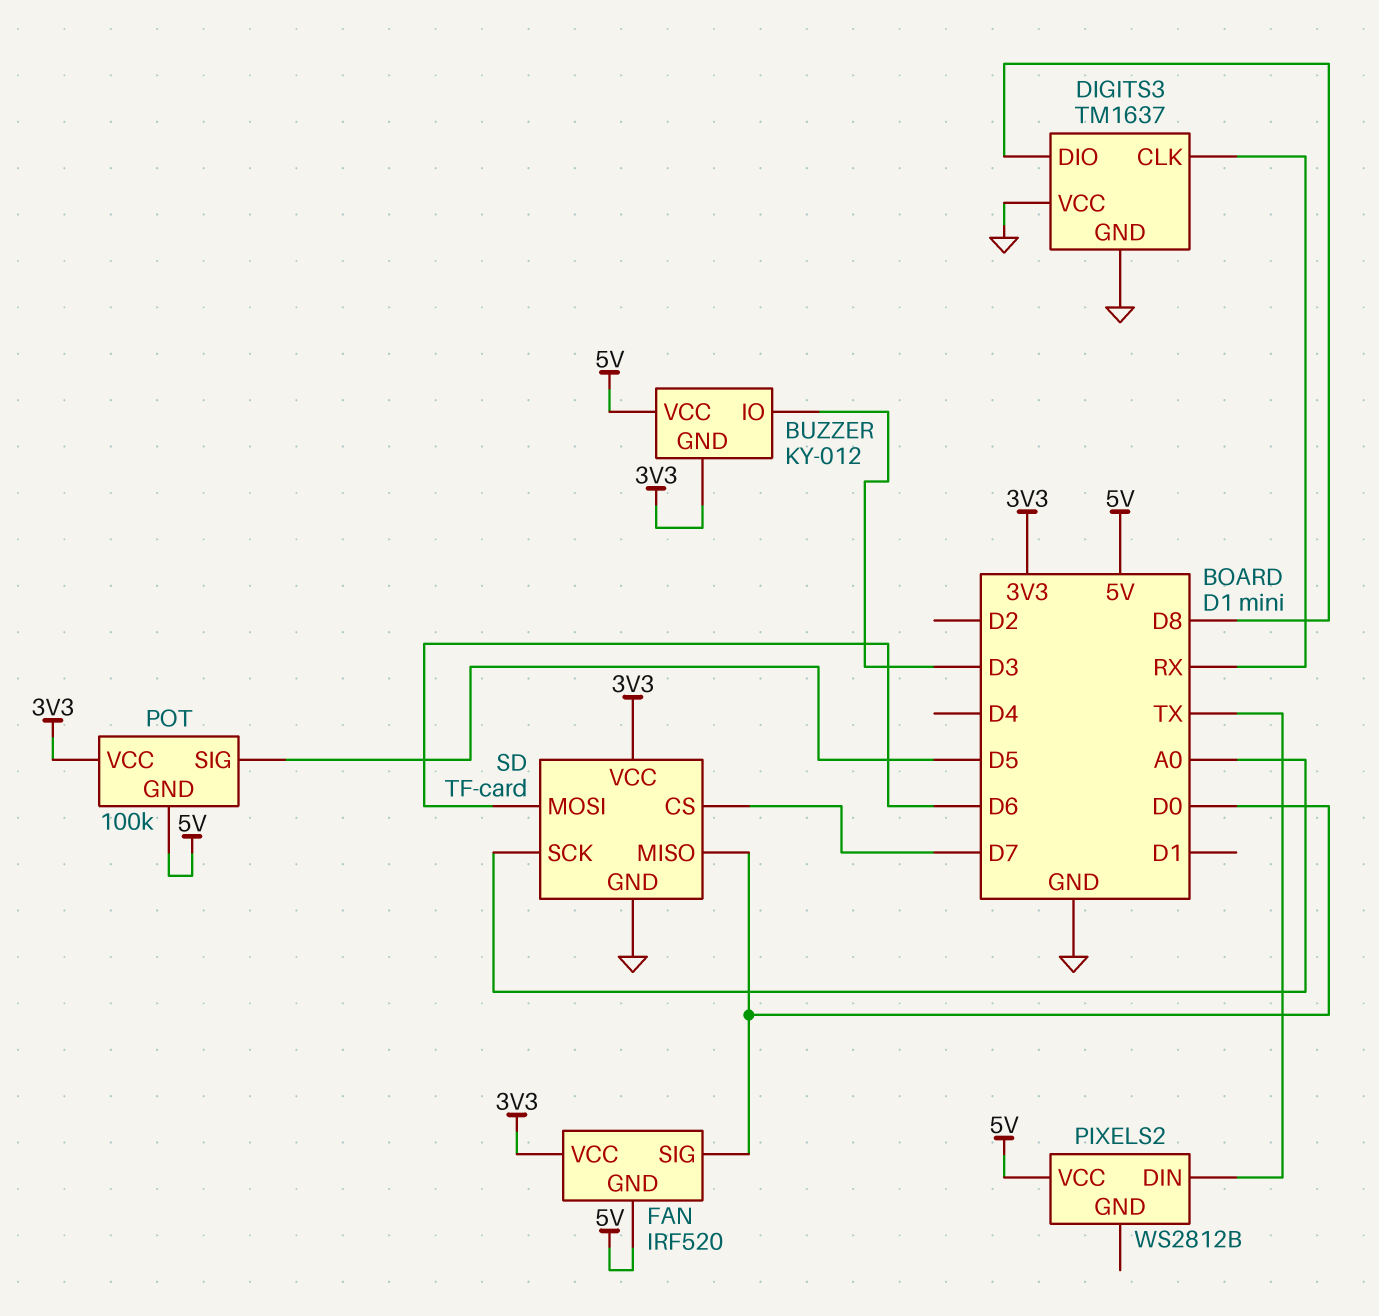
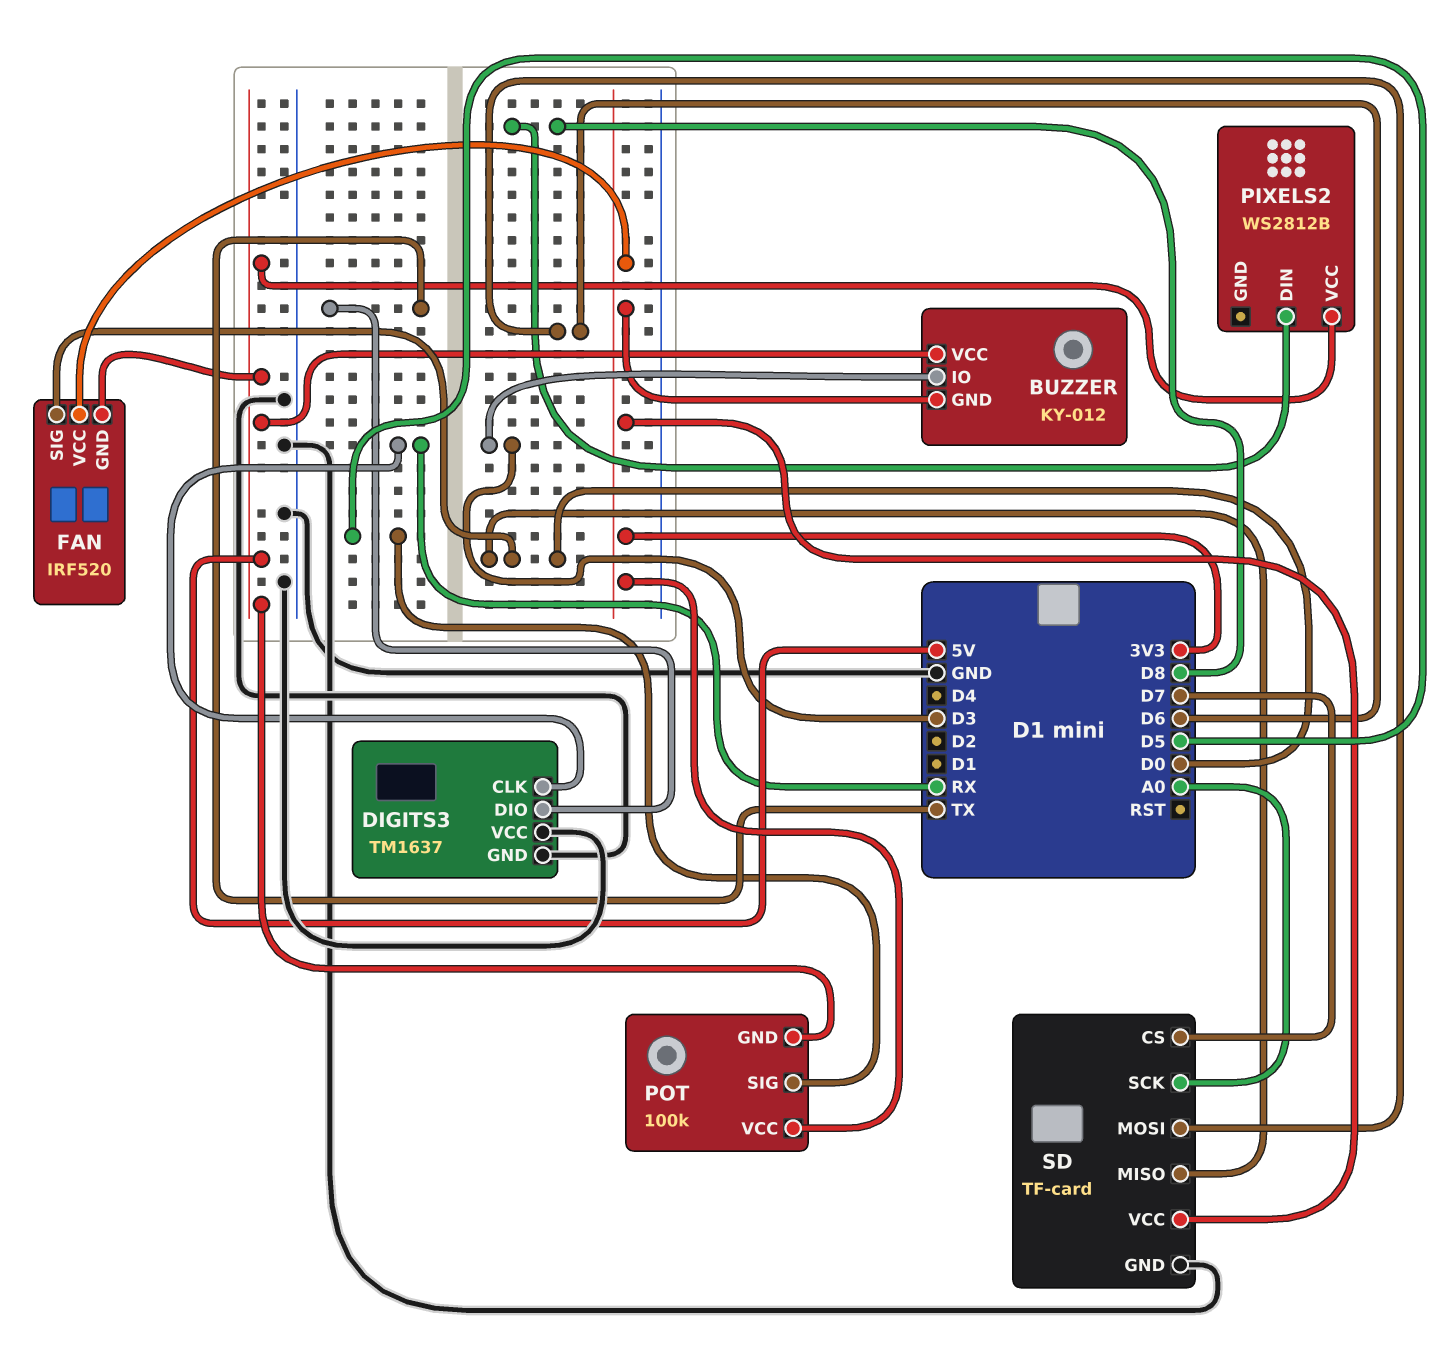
DIGITS3 pin DIO: D8 -> TX
PIXELS2 pin DIN: TX -> D8

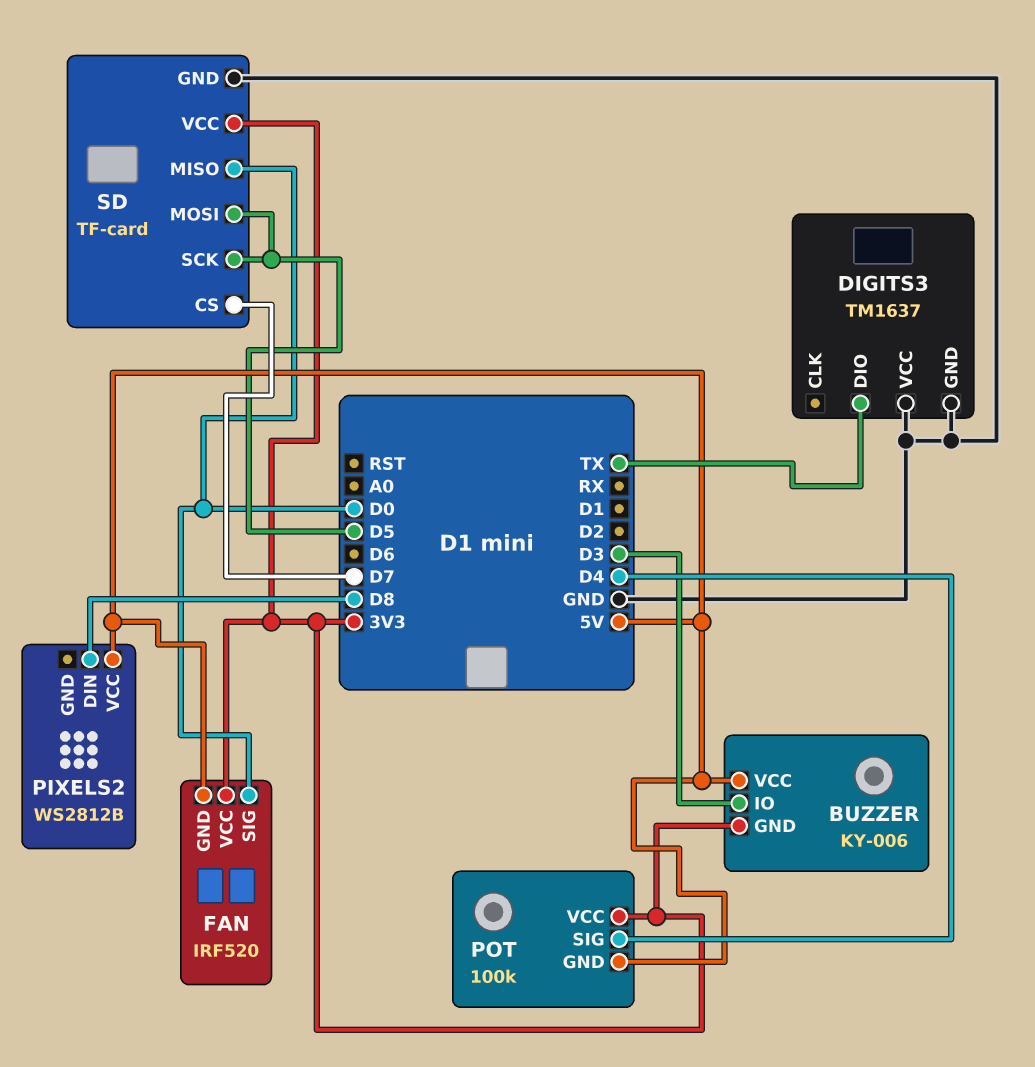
BUZZER: KY-012 -> KY-006
DIGITS3 pin CLK: RX -> none
POT pin SIG: D5 -> D4
SD pin MOSI: D6 -> D5
SD pin SCK: A0 -> D5

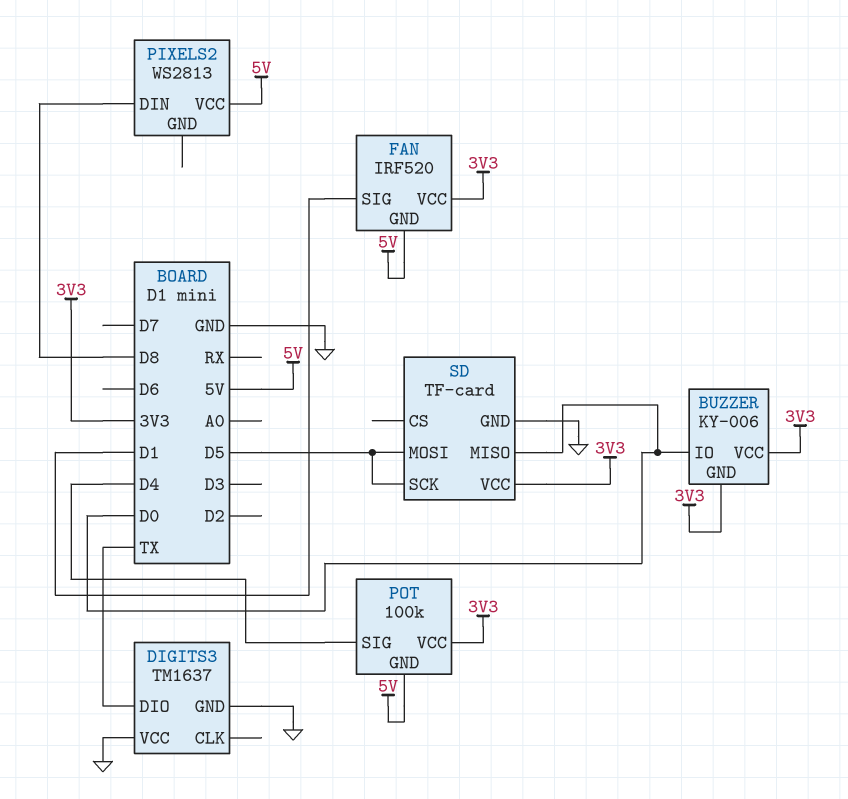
BUZZER pin IO: D3 -> D0
BUZZER pin VCC: 5V -> 3V3
FAN pin SIG: D0 -> D1
PIXELS2: WS2812B -> WS2813
SD pin CS: D7 -> none

